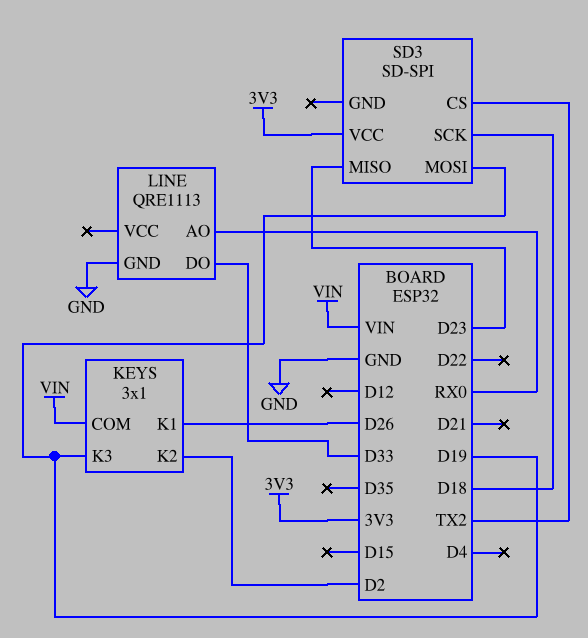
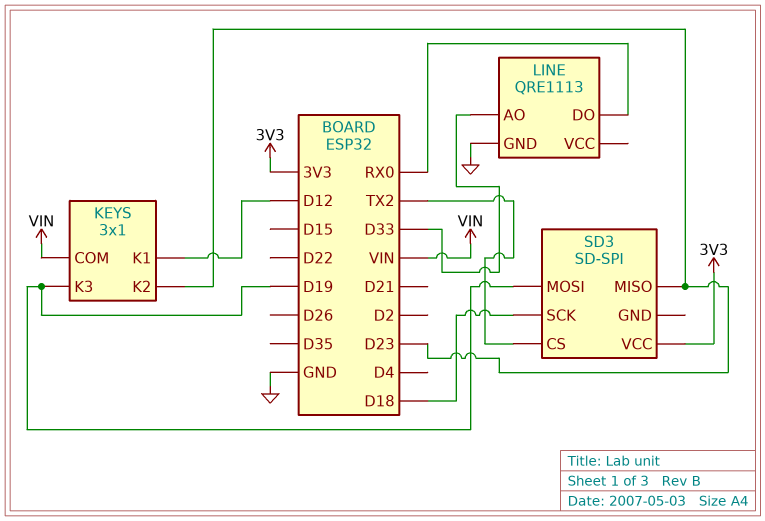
KEYS pin K1: D26 -> D12
KEYS pin K2: D2 -> D23
LINE pin AO: RX0 -> D33
LINE pin DO: D33 -> RX0

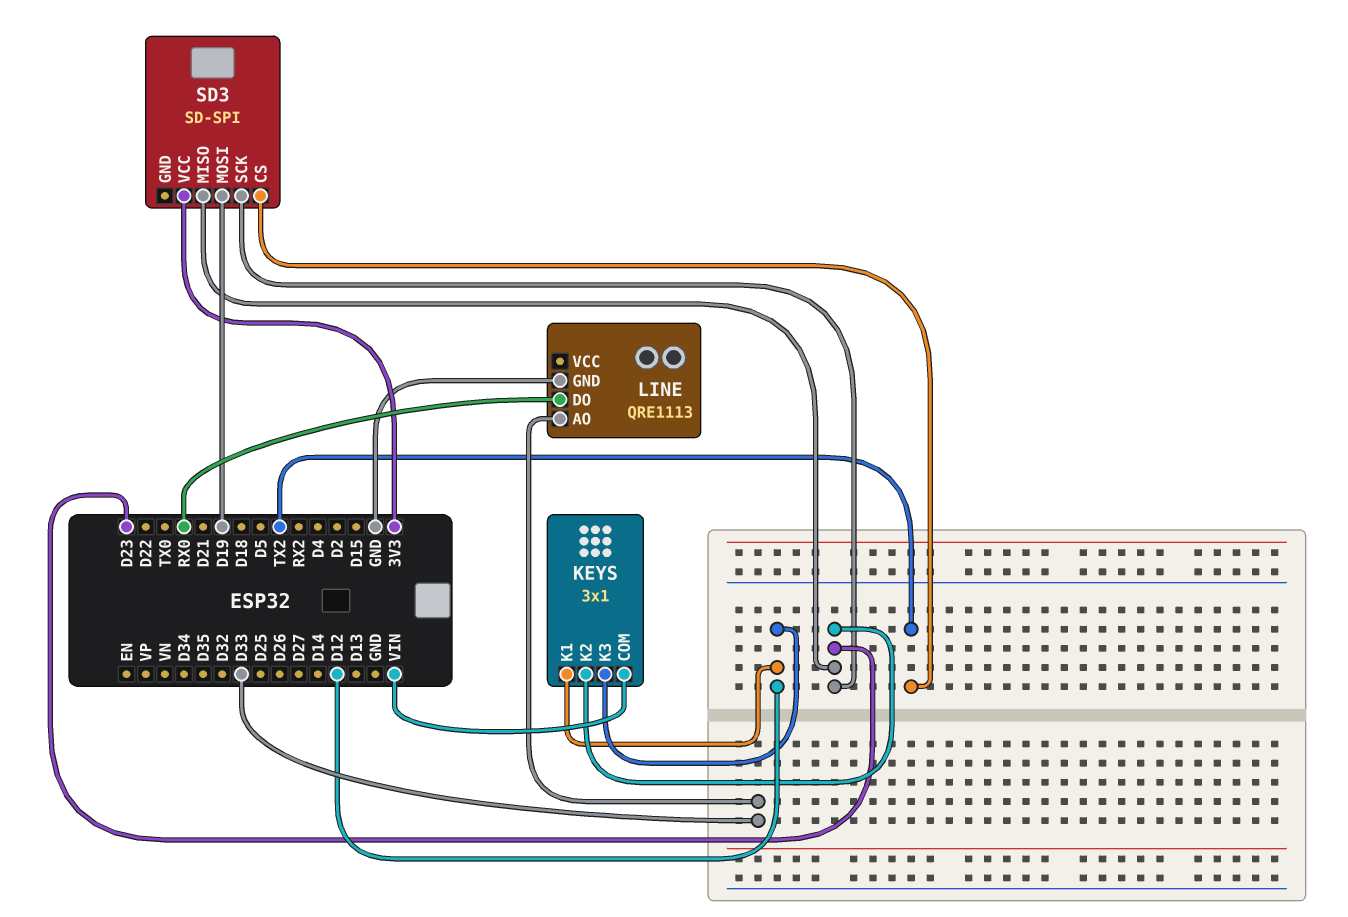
KEYS pin K3: D19 -> D12
SD3 pin SCK: D18 -> D23

